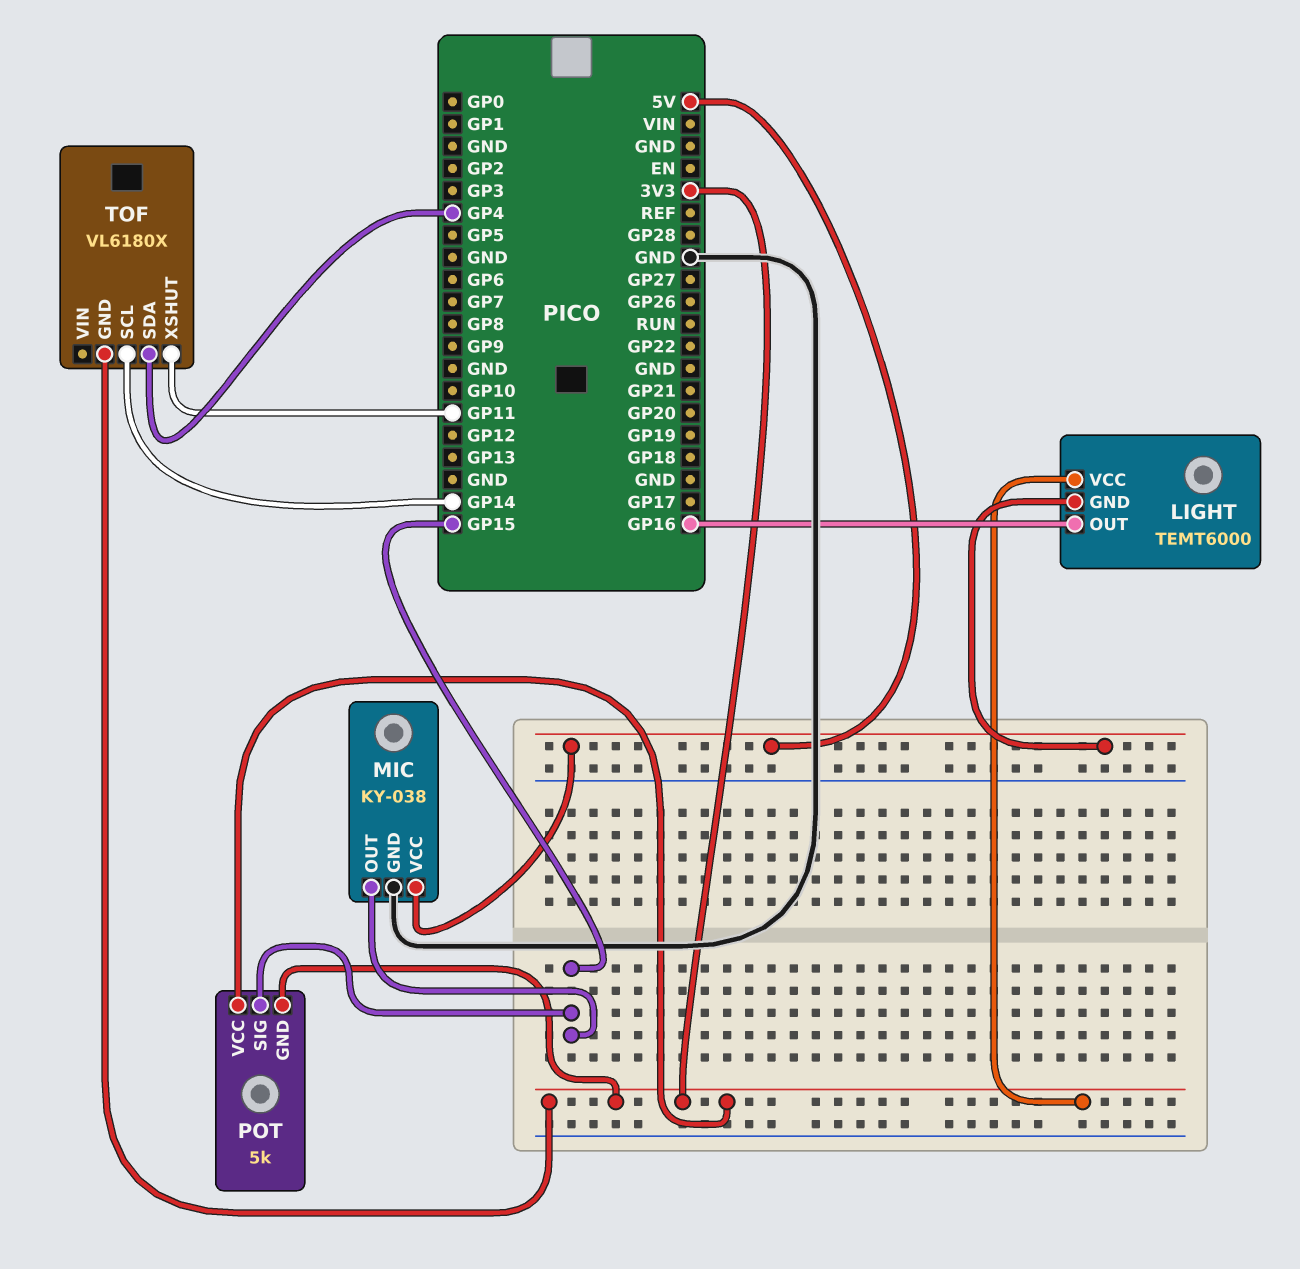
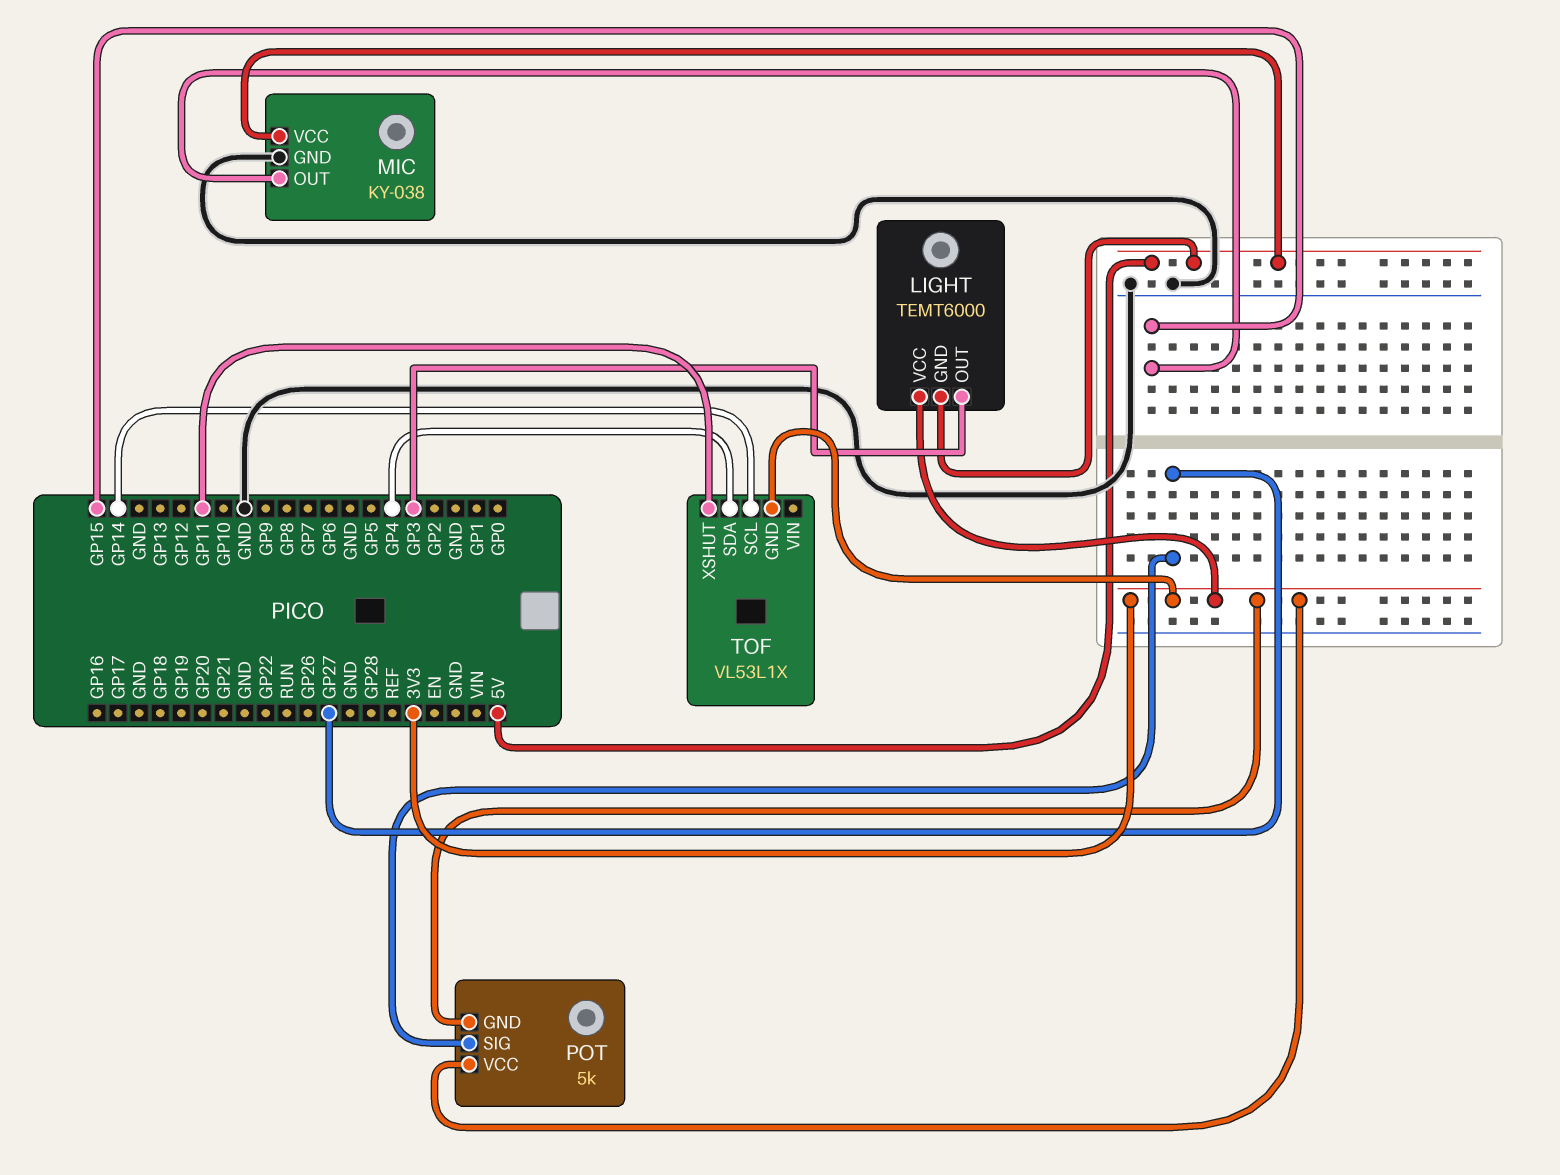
LIGHT pin OUT: GP16 -> GP3
POT pin SIG: GP15 -> GP27
TOF: VL6180X -> VL53L1X

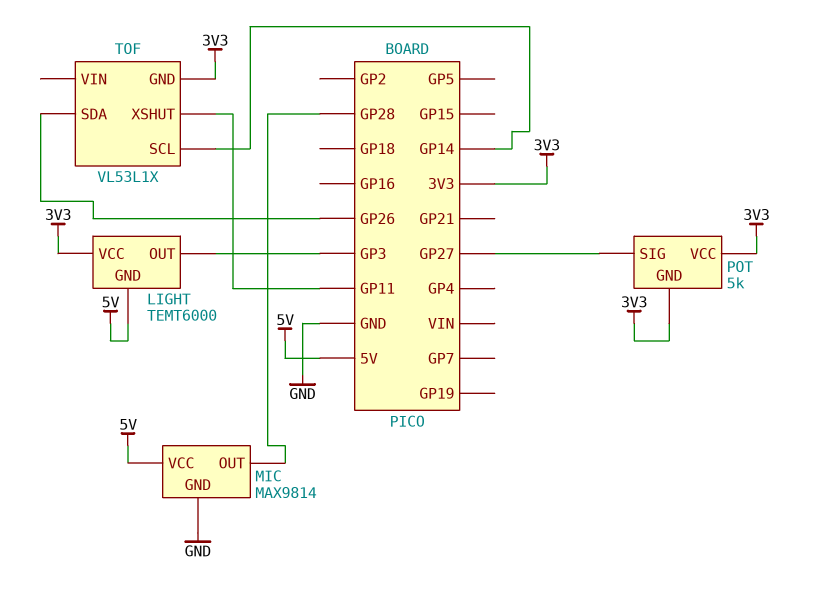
MIC: KY-038 -> MAX9814
MIC pin OUT: GP15 -> GP28
TOF pin SDA: GP4 -> GP26

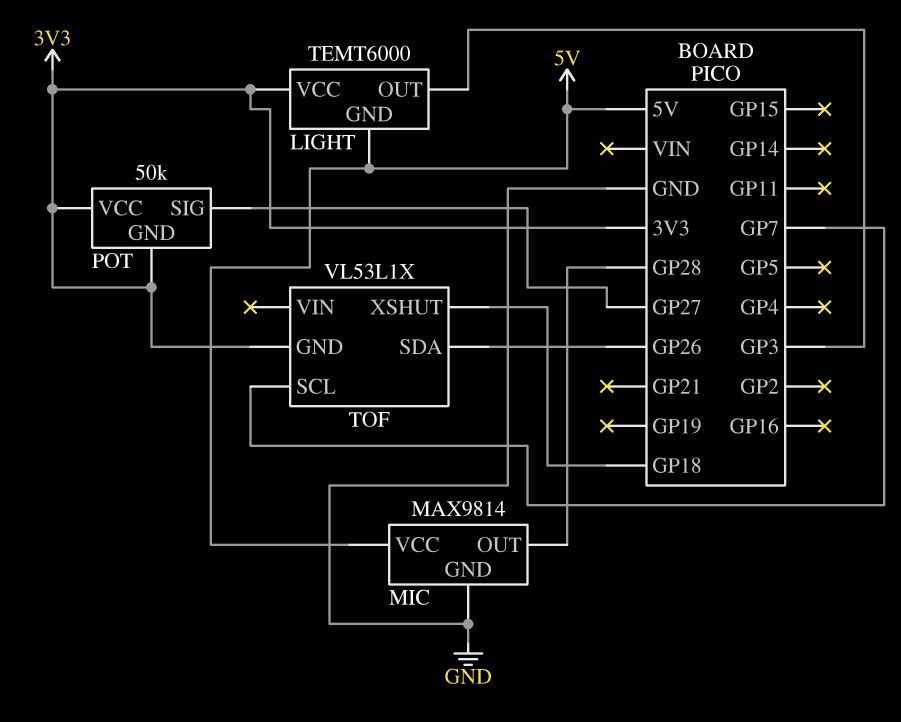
POT: 5k -> 50k
TOF pin SCL: GP14 -> GP7
TOF pin XSHUT: GP11 -> GP18

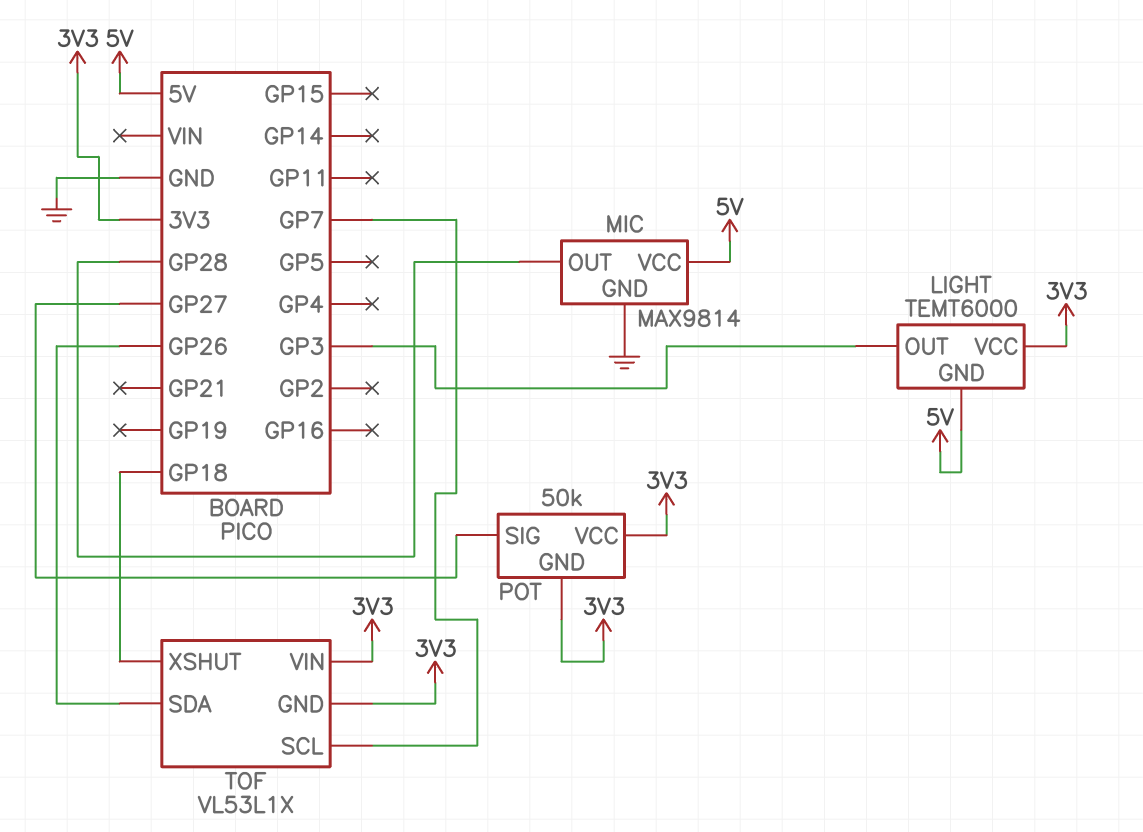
TOF pin VIN: none -> 3V3

